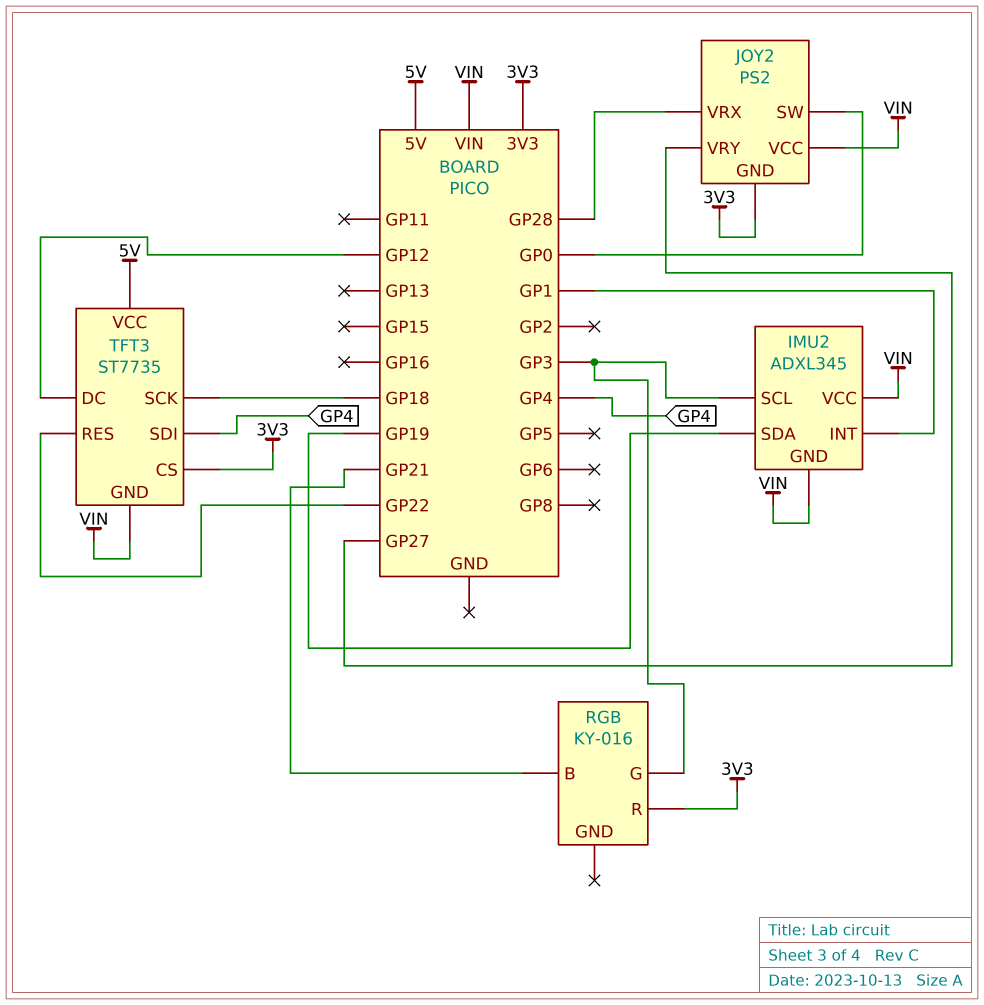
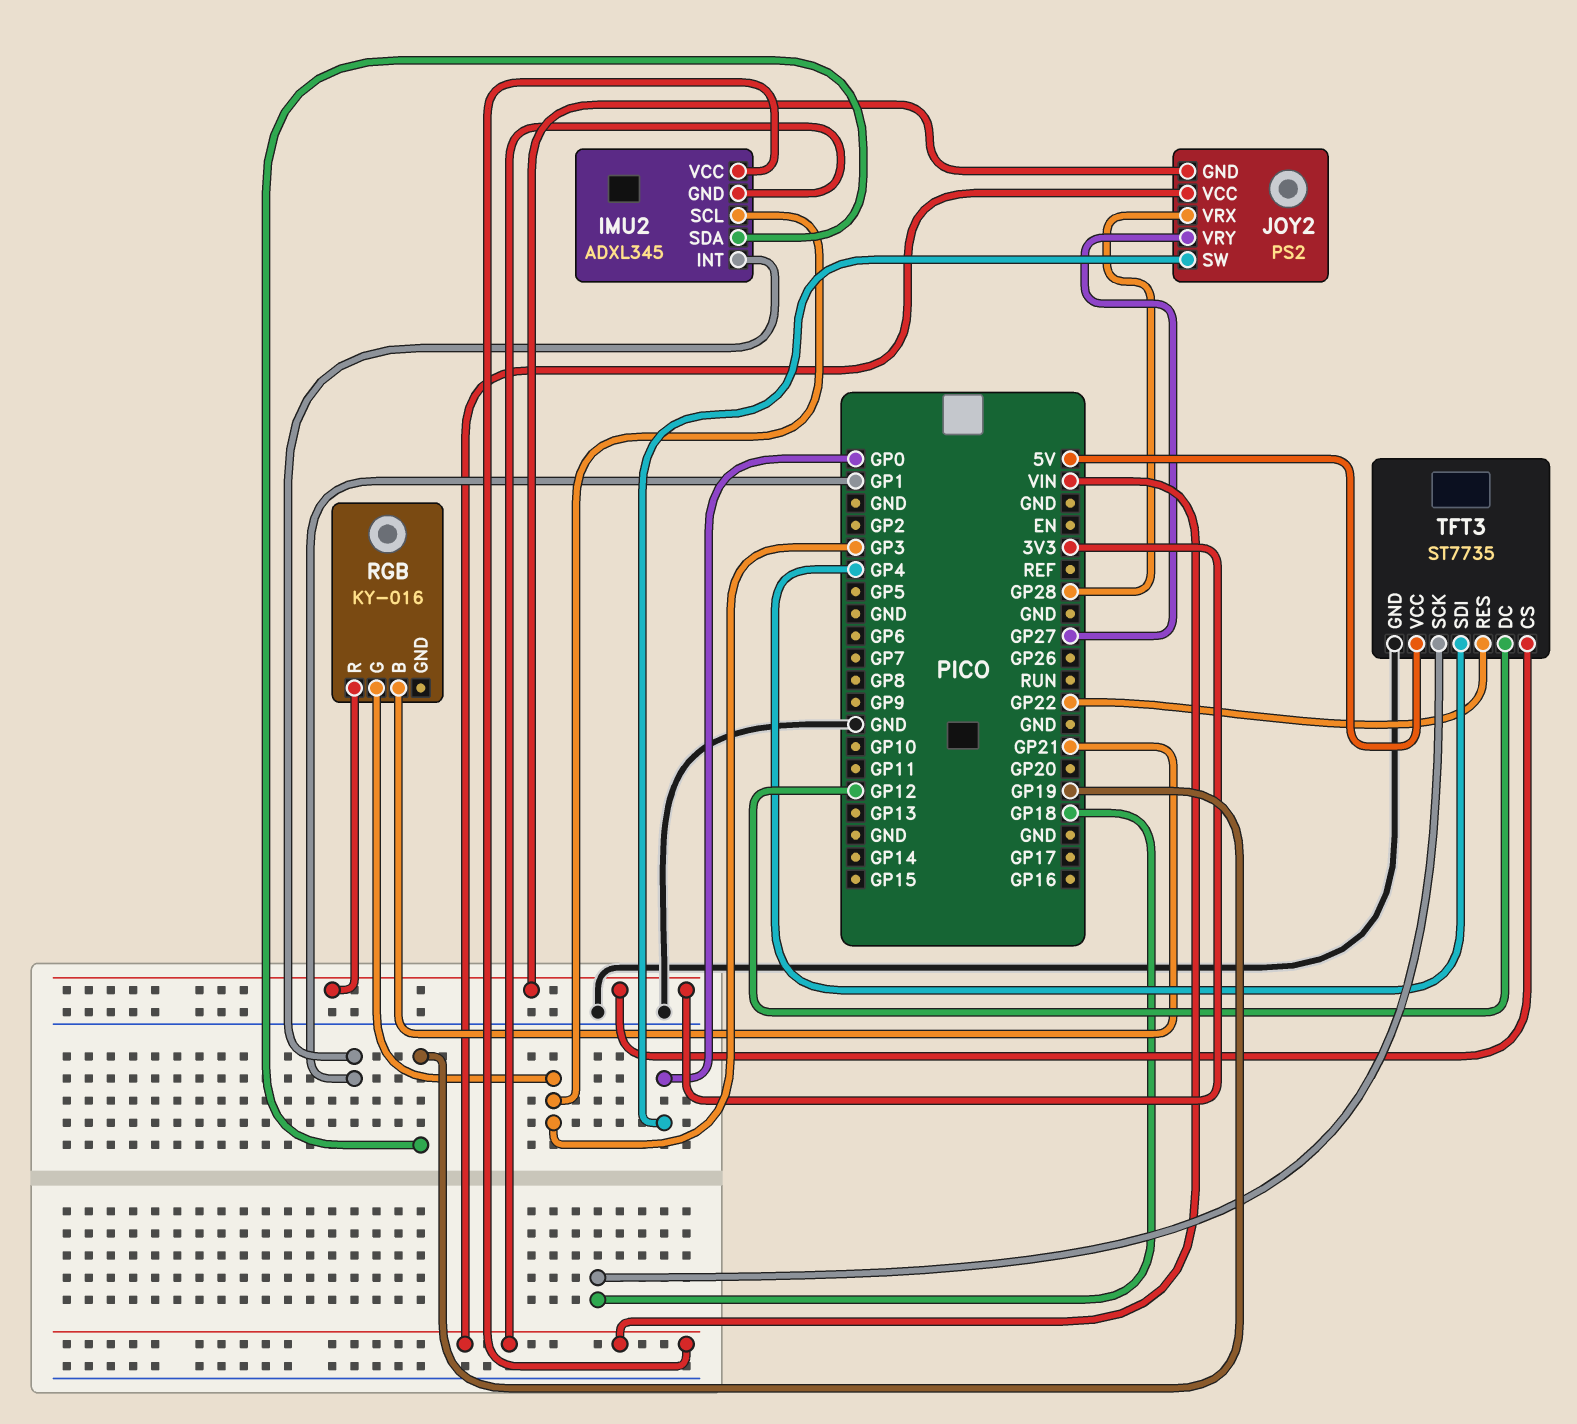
TFT3 pin GND: VIN -> GND

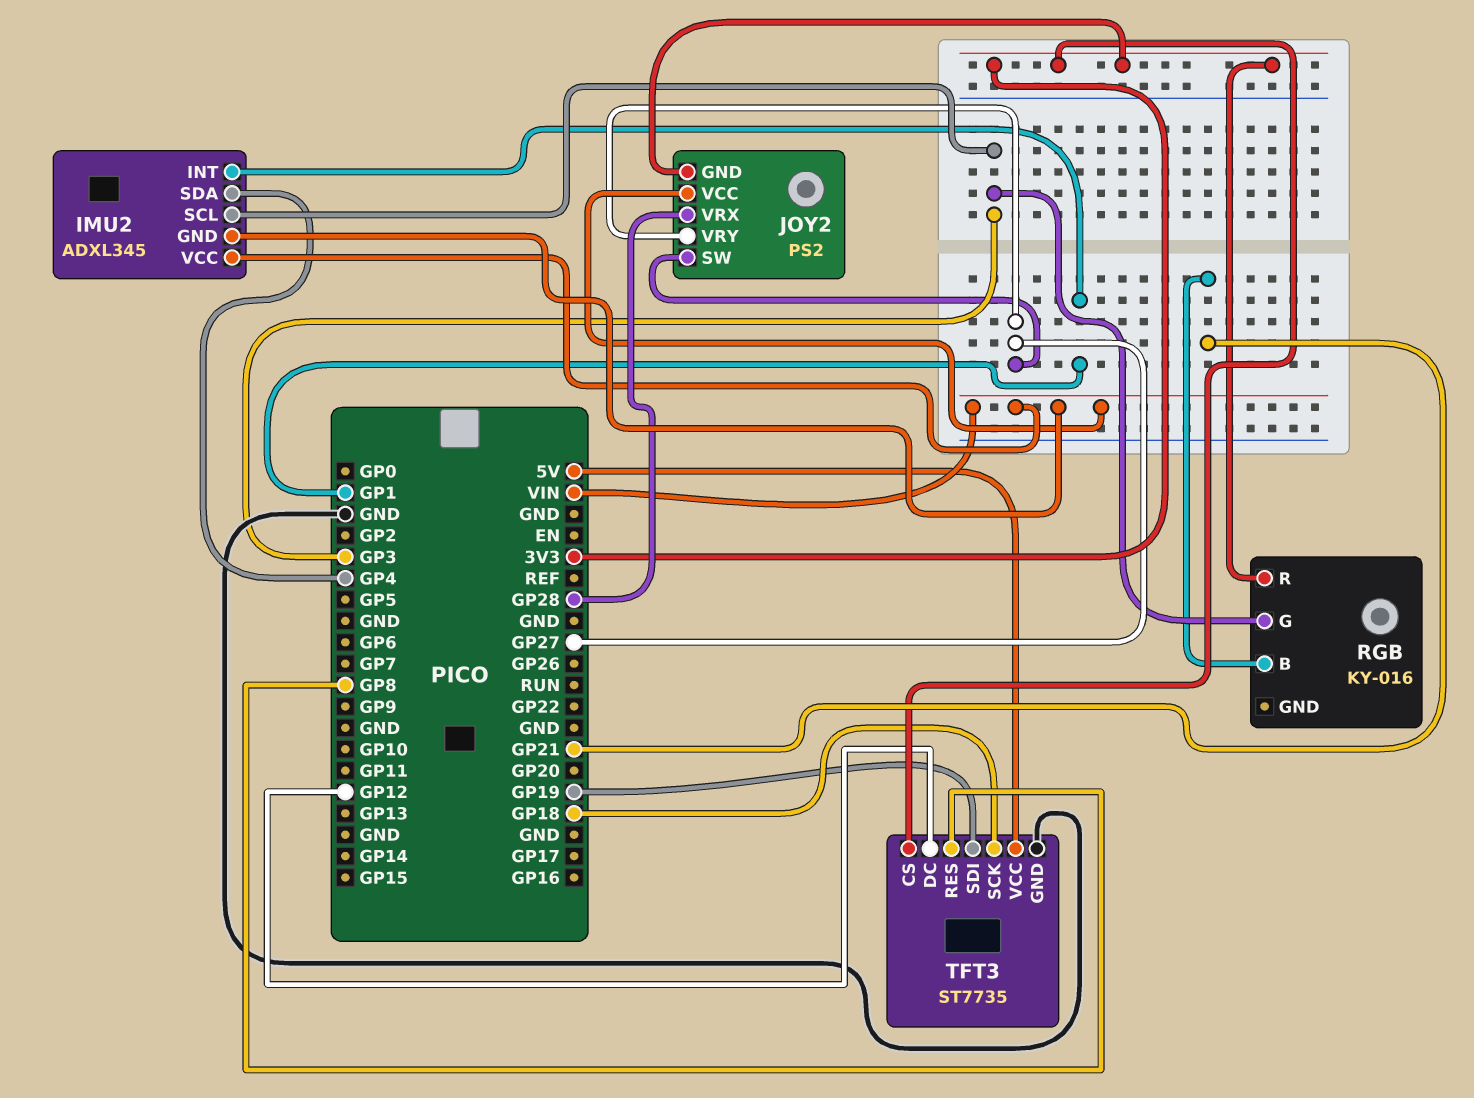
IMU2 pin SDA: GP19 -> GP4
JOY2 pin SW: GP0 -> GP27
TFT3 pin RES: GP22 -> GP8
TFT3 pin SDI: GP4 -> GP19

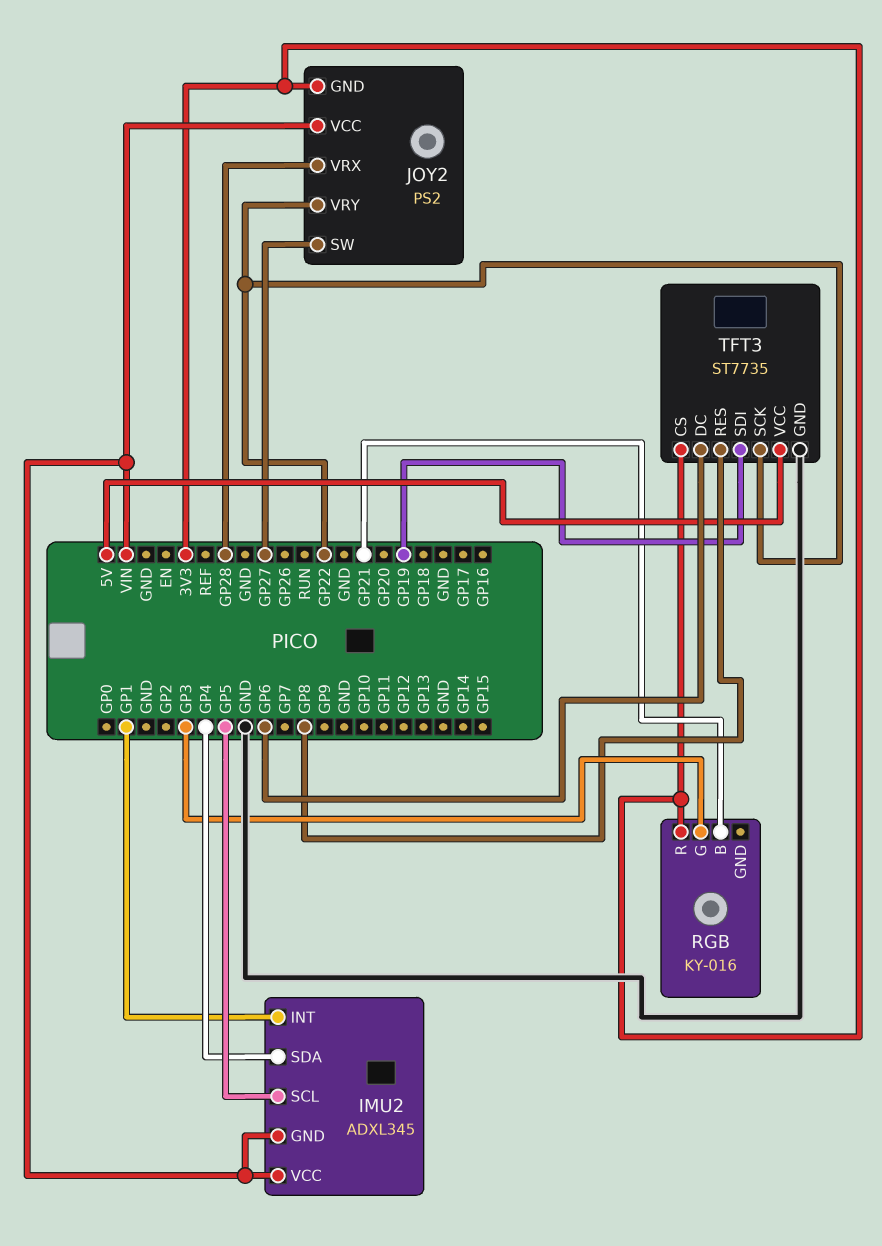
IMU2 pin SCL: GP3 -> GP5
JOY2 pin VRY: GP27 -> GP22
TFT3 pin DC: GP12 -> GP6
TFT3 pin SCK: GP18 -> GP22

